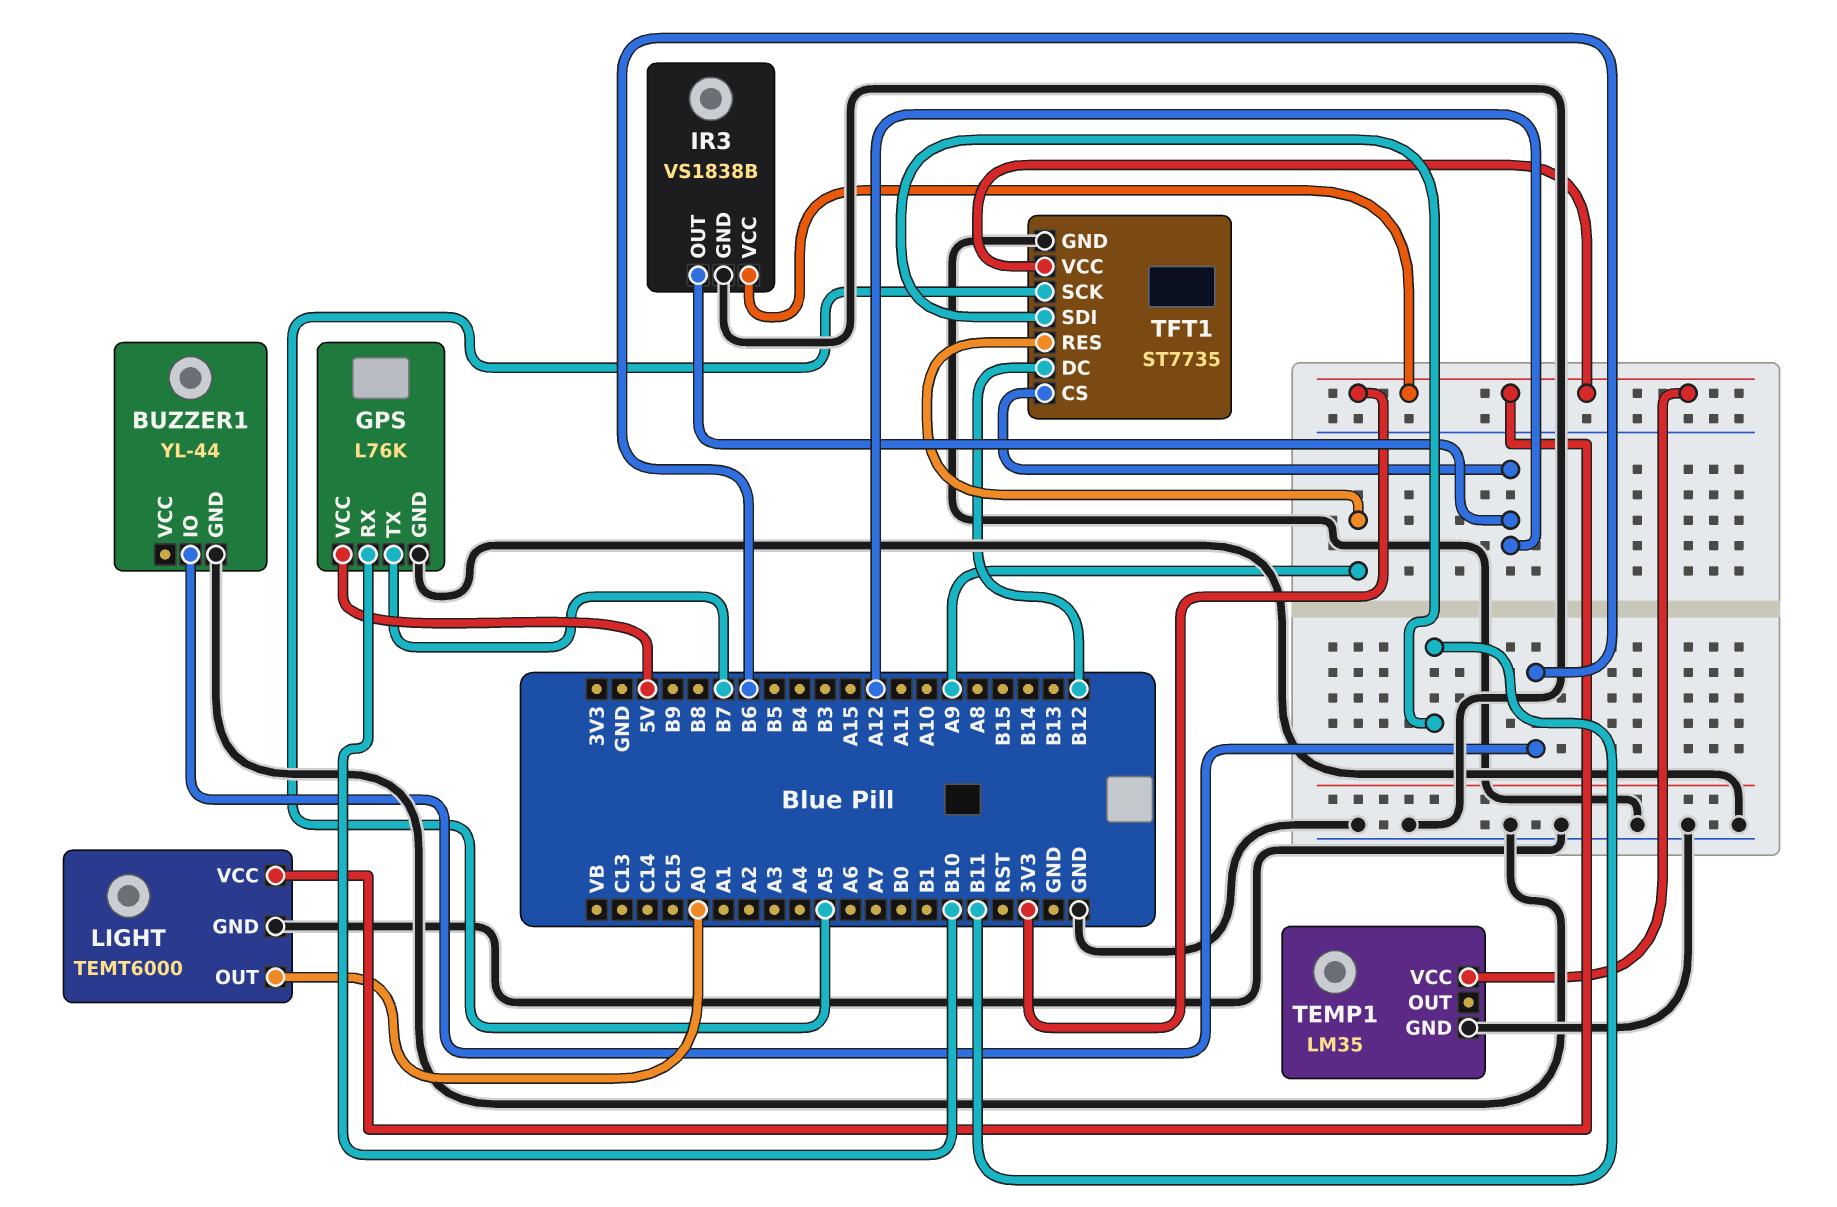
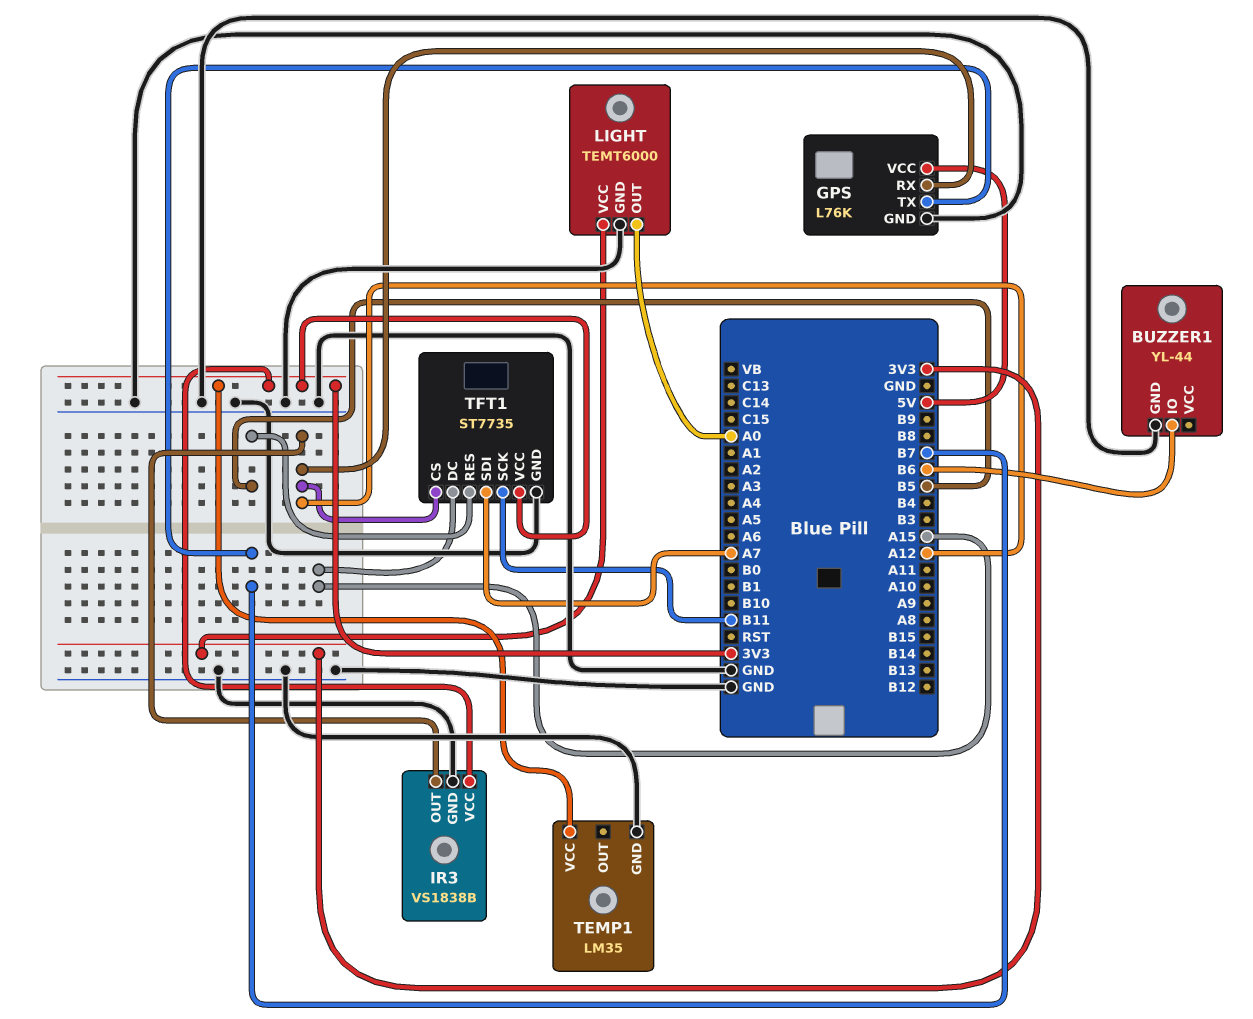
GPS pin RX: B10 -> A12
TFT1 pin DC: B12 -> A15
TFT1 pin RES: A9 -> B5
TFT1 pin SCK: A5 -> B11
TFT1 pin SDI: B11 -> A7

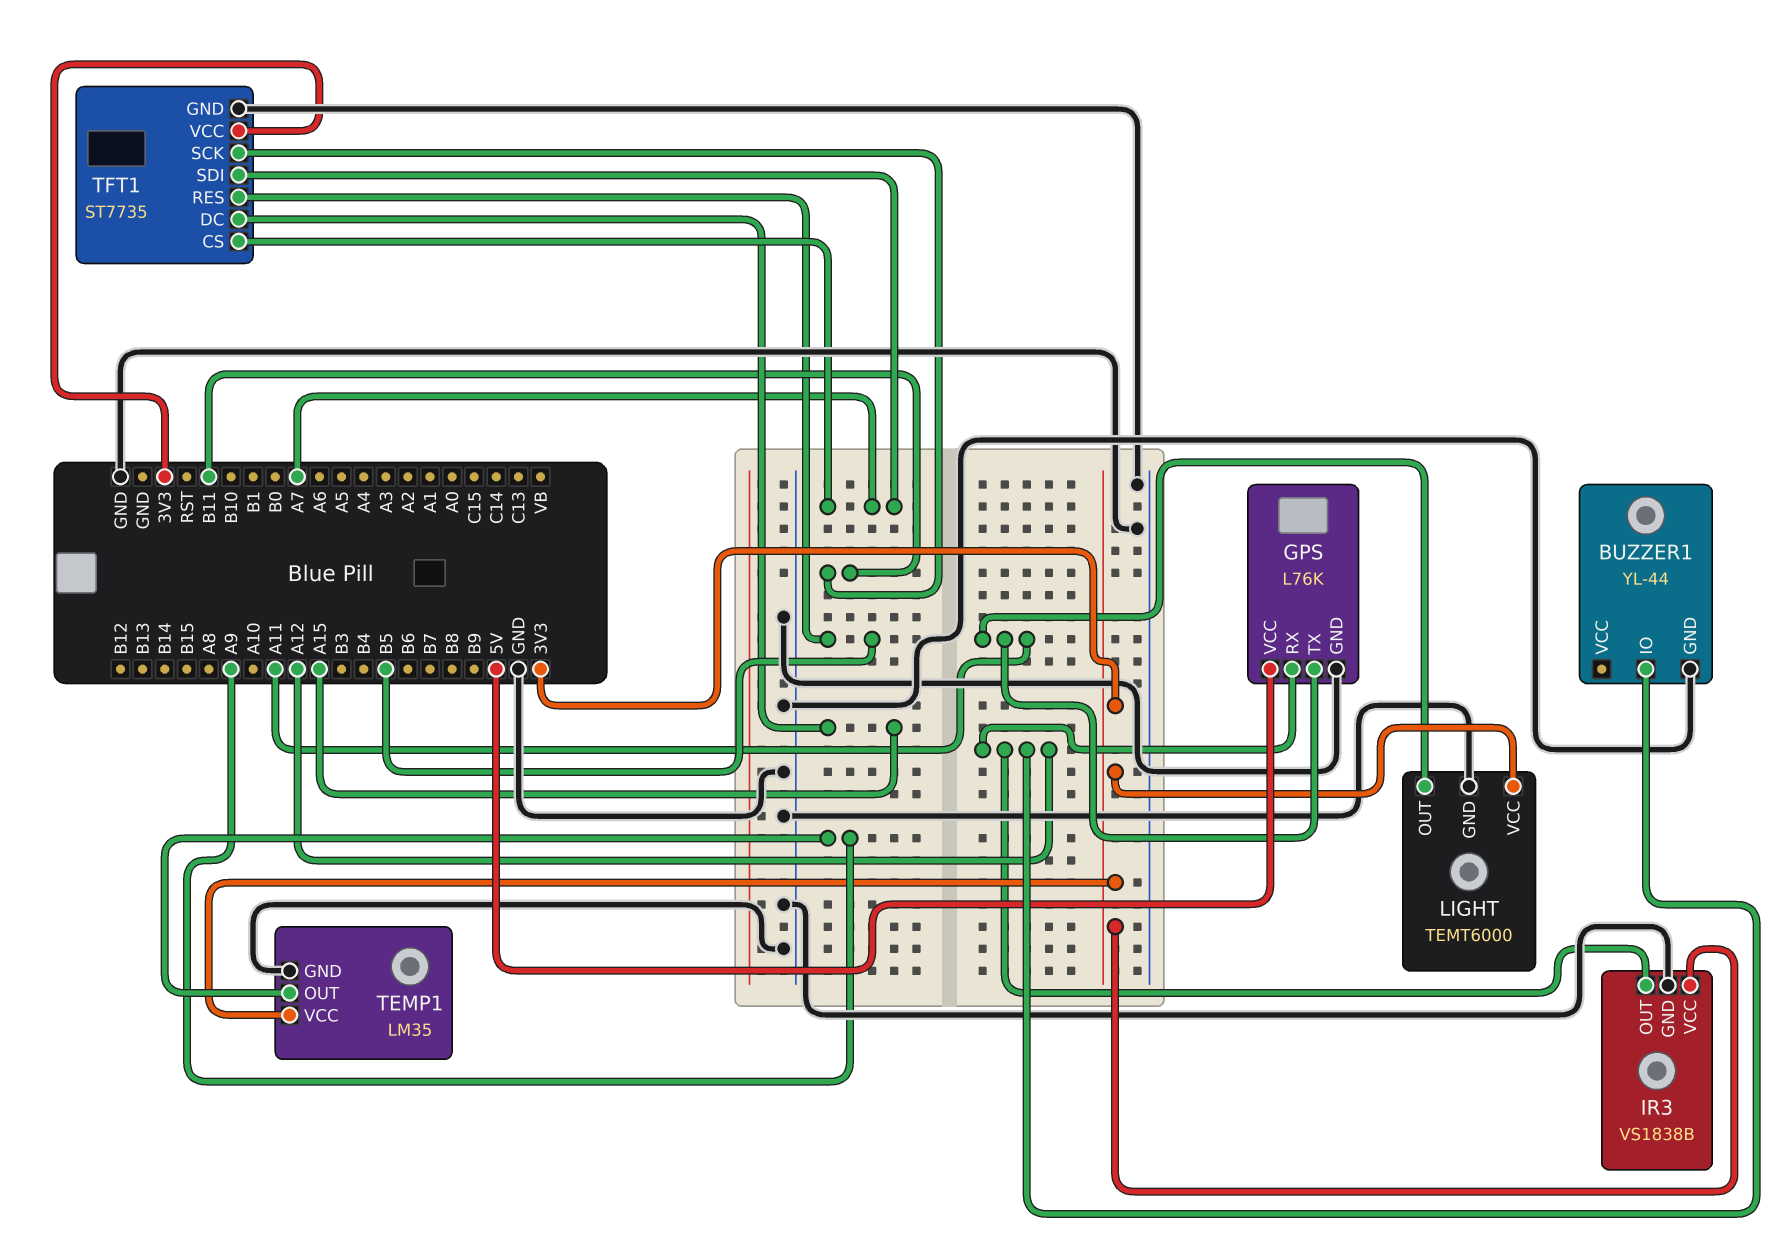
BUZZER1 pin IO: B6 -> A12
GPS pin TX: B7 -> A11
LIGHT pin OUT: A0 -> A11
TEMP1 pin OUT: none -> A9
TFT1 pin CS: A12 -> A7

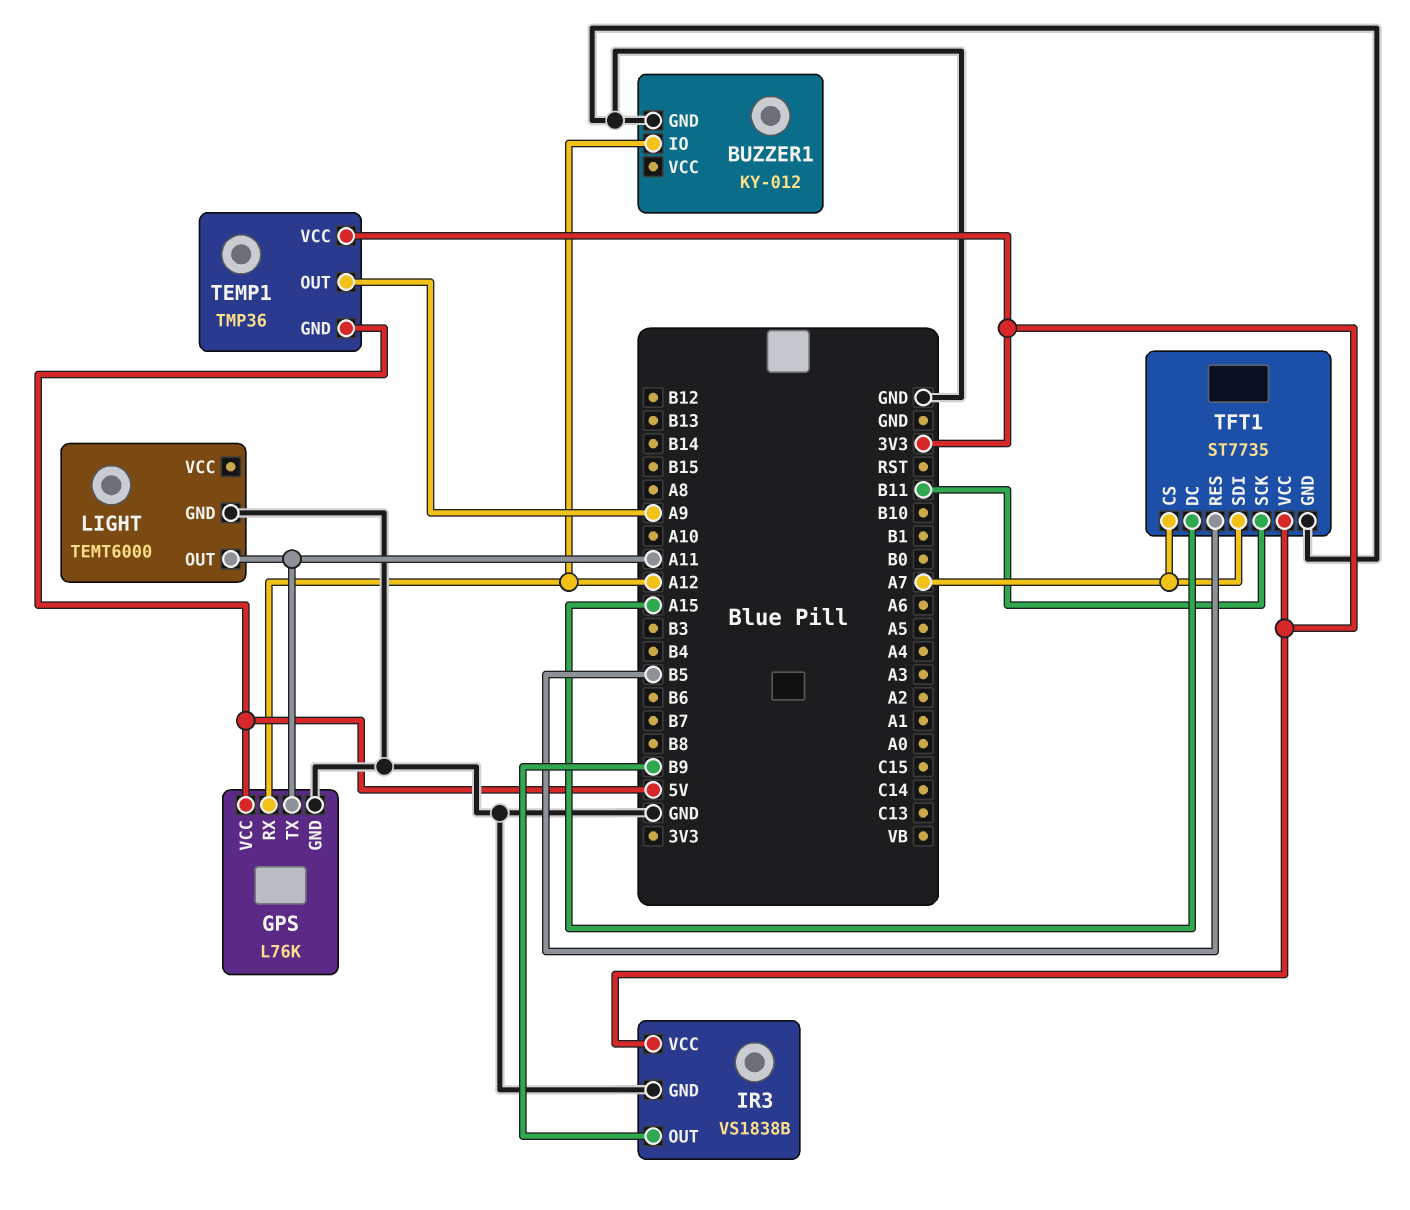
BUZZER1: YL-44 -> KY-012
IR3 pin OUT: A12 -> B9
LIGHT pin VCC: 3V3 -> none
TEMP1: LM35 -> TMP36
TEMP1 pin GND: GND -> 5V

